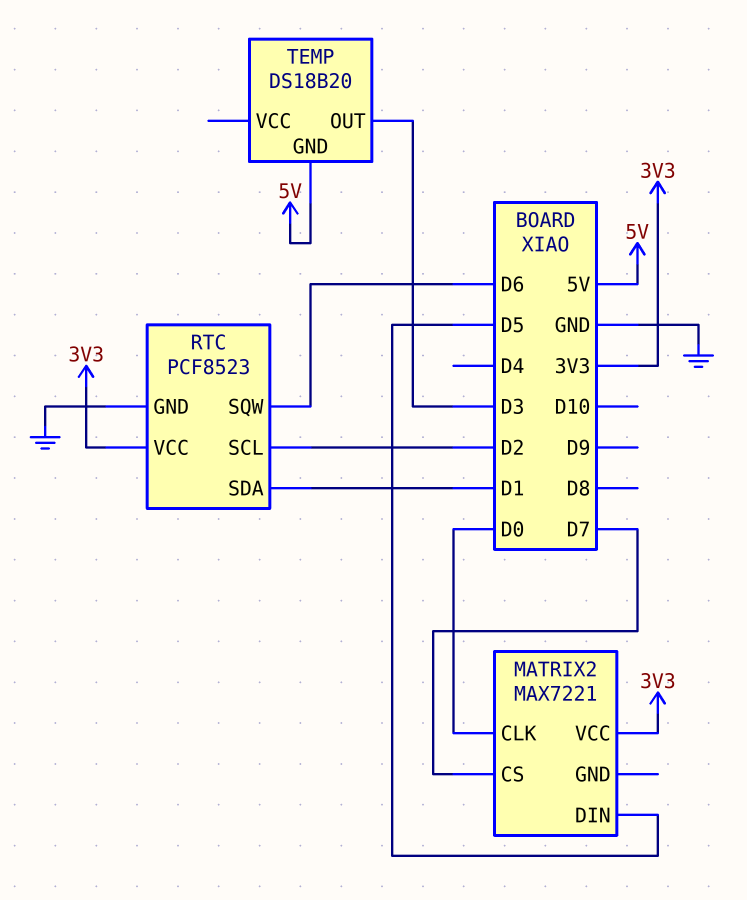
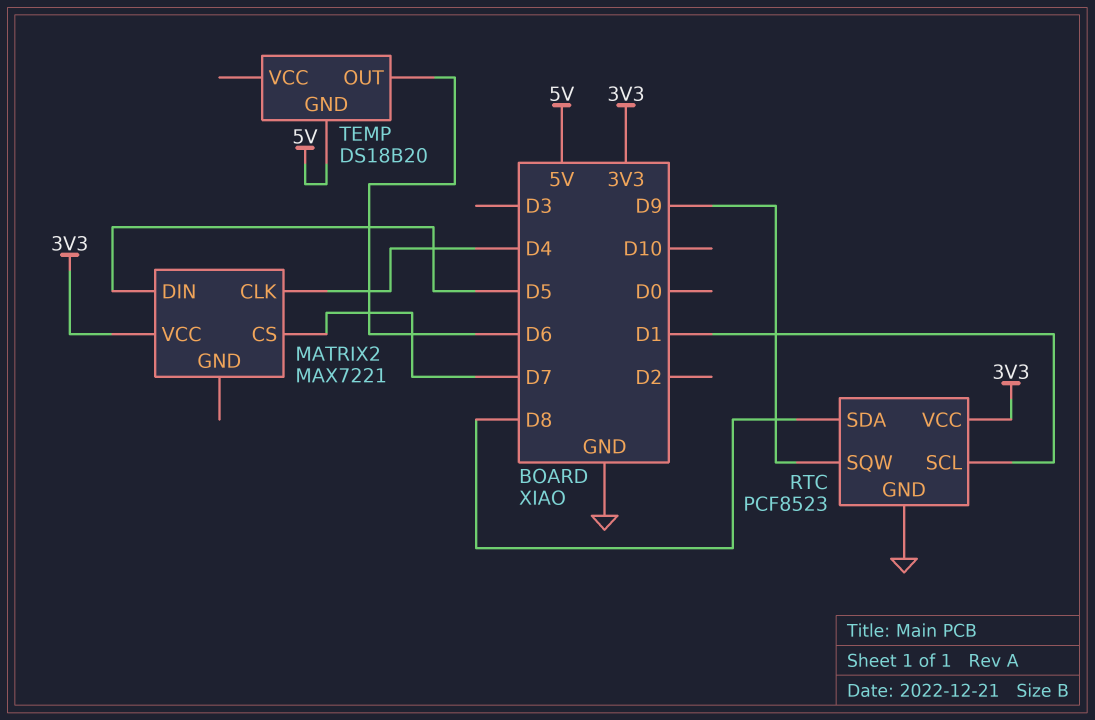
MATRIX2 pin CLK: D0 -> D4
RTC pin SCL: D2 -> D1
RTC pin SDA: D1 -> D8
RTC pin SQW: D6 -> D9
TEMP pin OUT: D3 -> D6

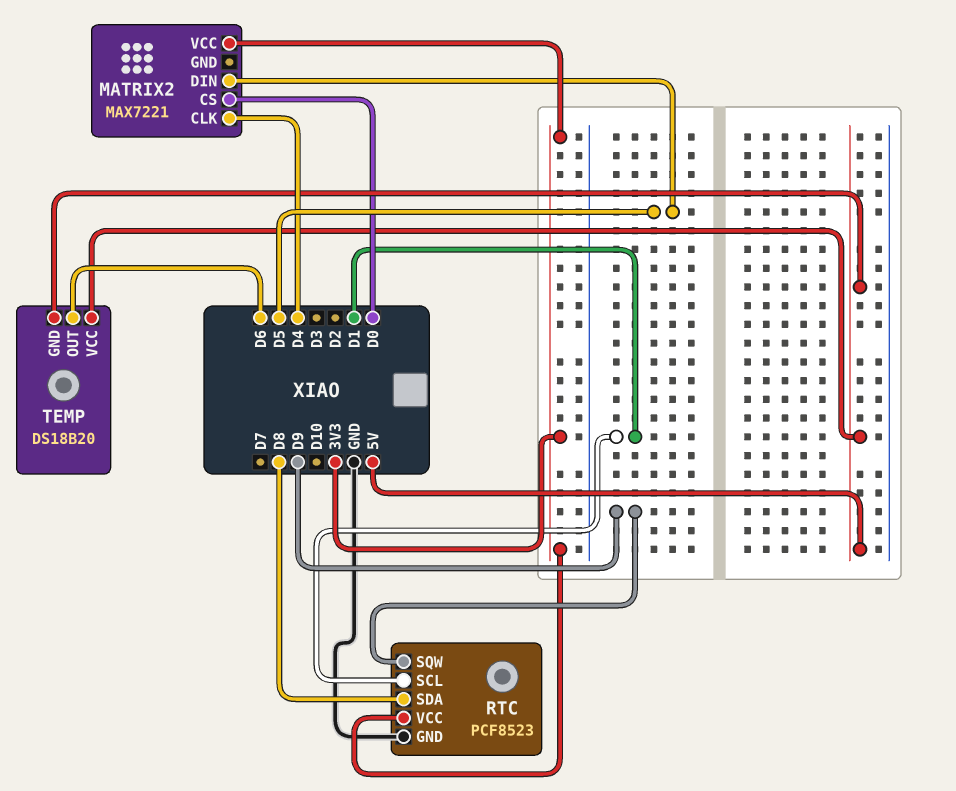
MATRIX2 pin CS: D7 -> D0
TEMP pin VCC: none -> 5V

